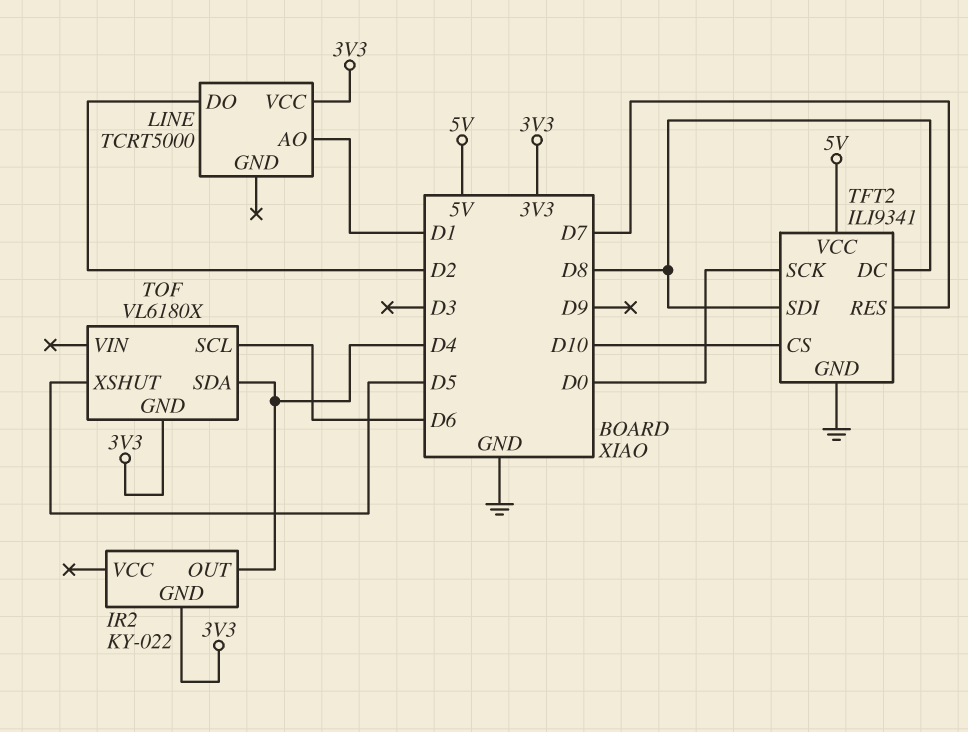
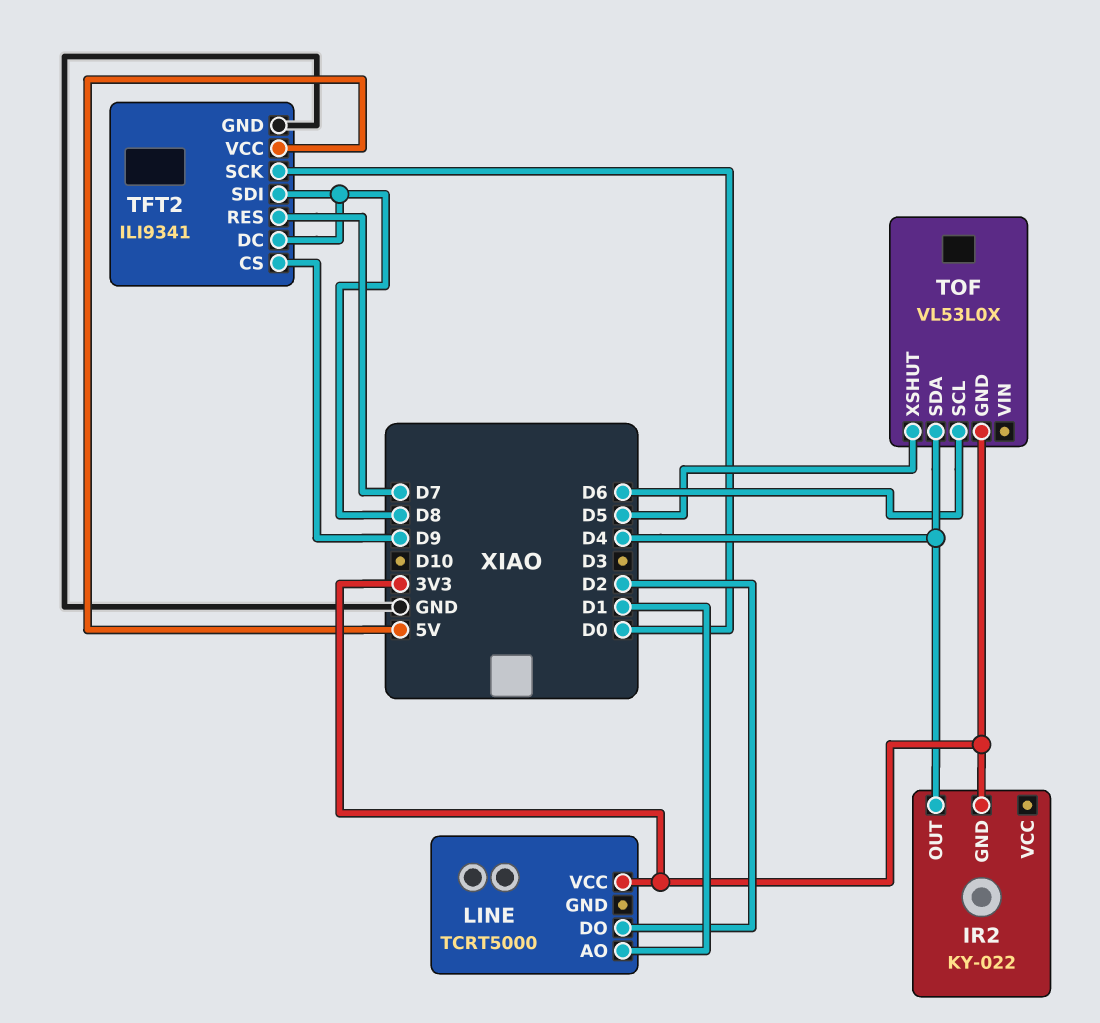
TFT2 pin CS: D10 -> D9
TOF: VL6180X -> VL53L0X

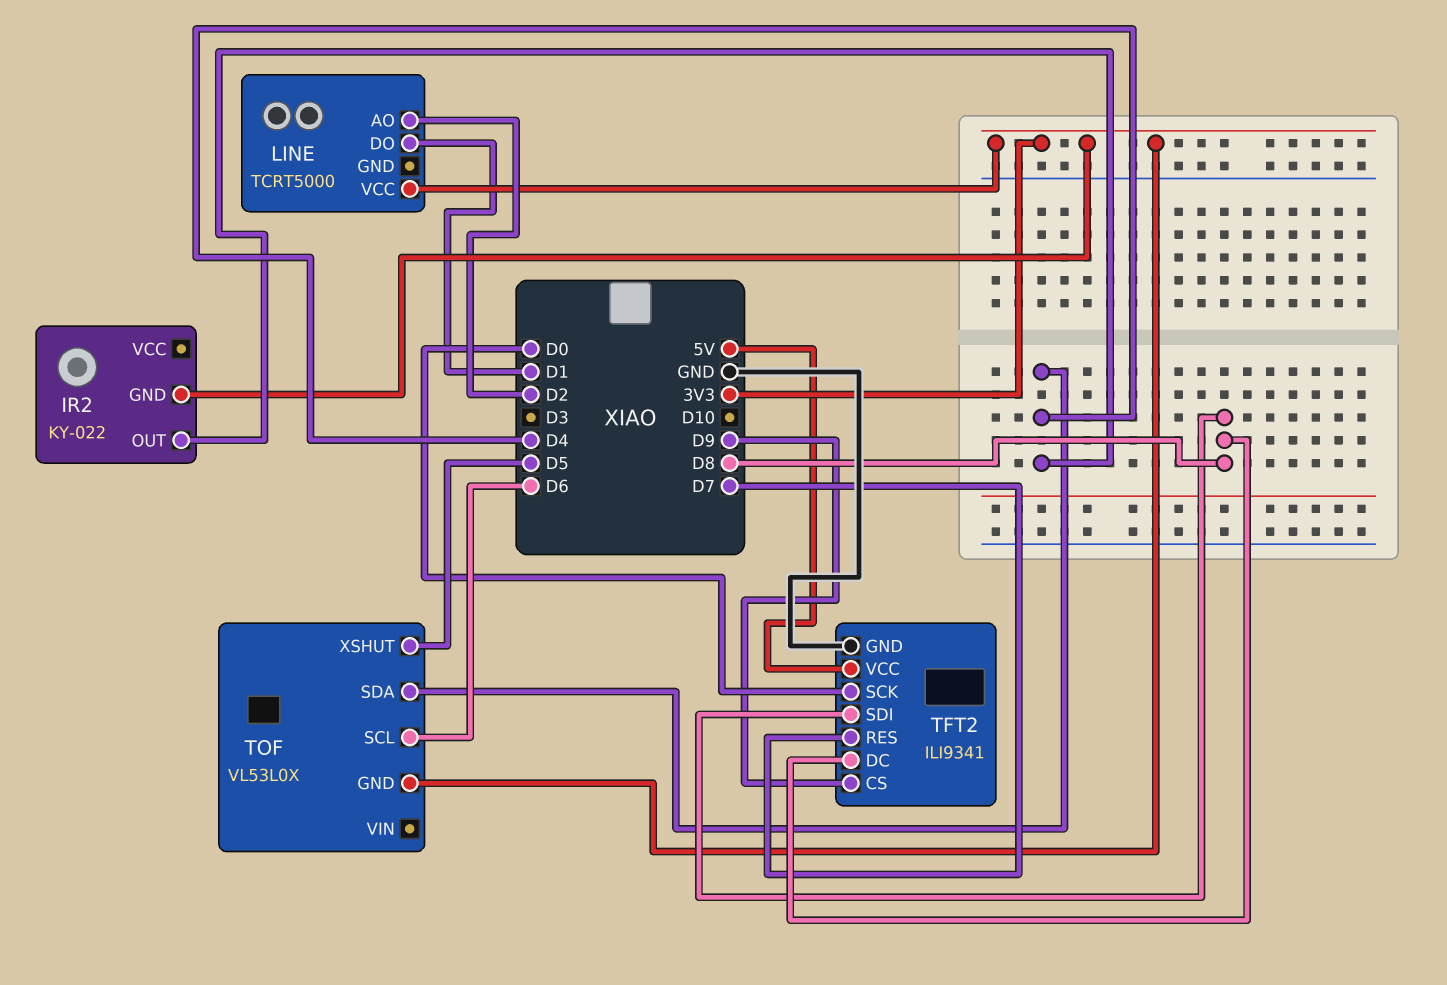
LINE pin AO: D1 -> D2
LINE pin DO: D2 -> D1

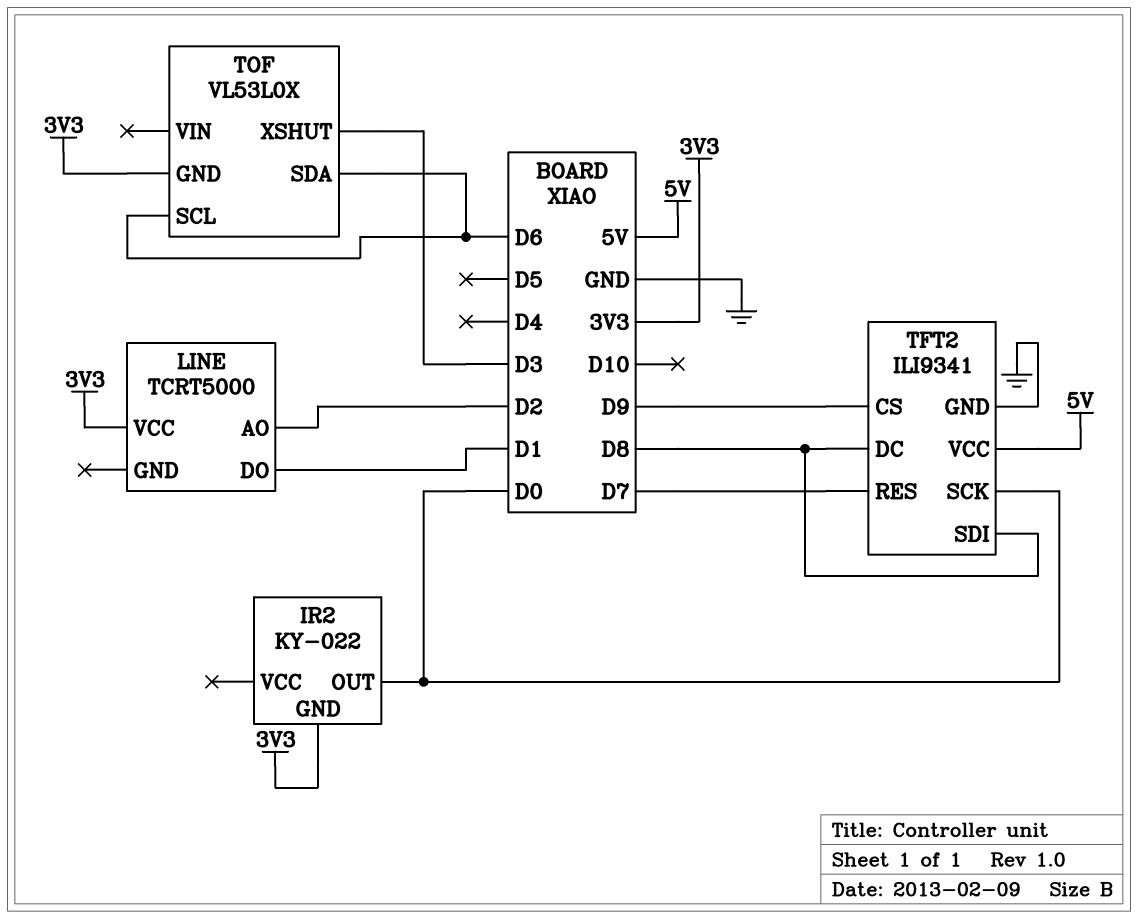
IR2 pin OUT: D4 -> D0
TOF pin SDA: D4 -> D6
TOF pin XSHUT: D5 -> D3

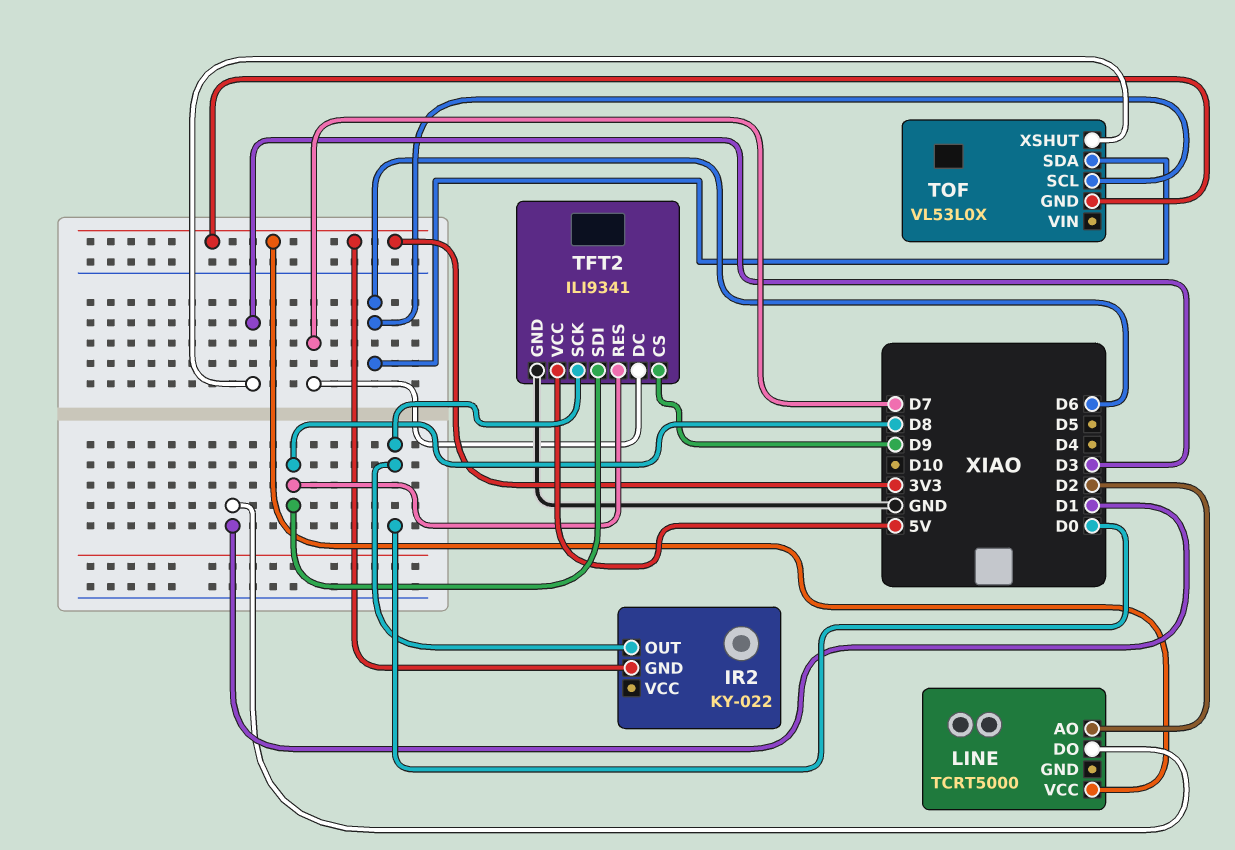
TFT2 pin DC: D8 -> D7
TFT2 pin RES: D7 -> D8

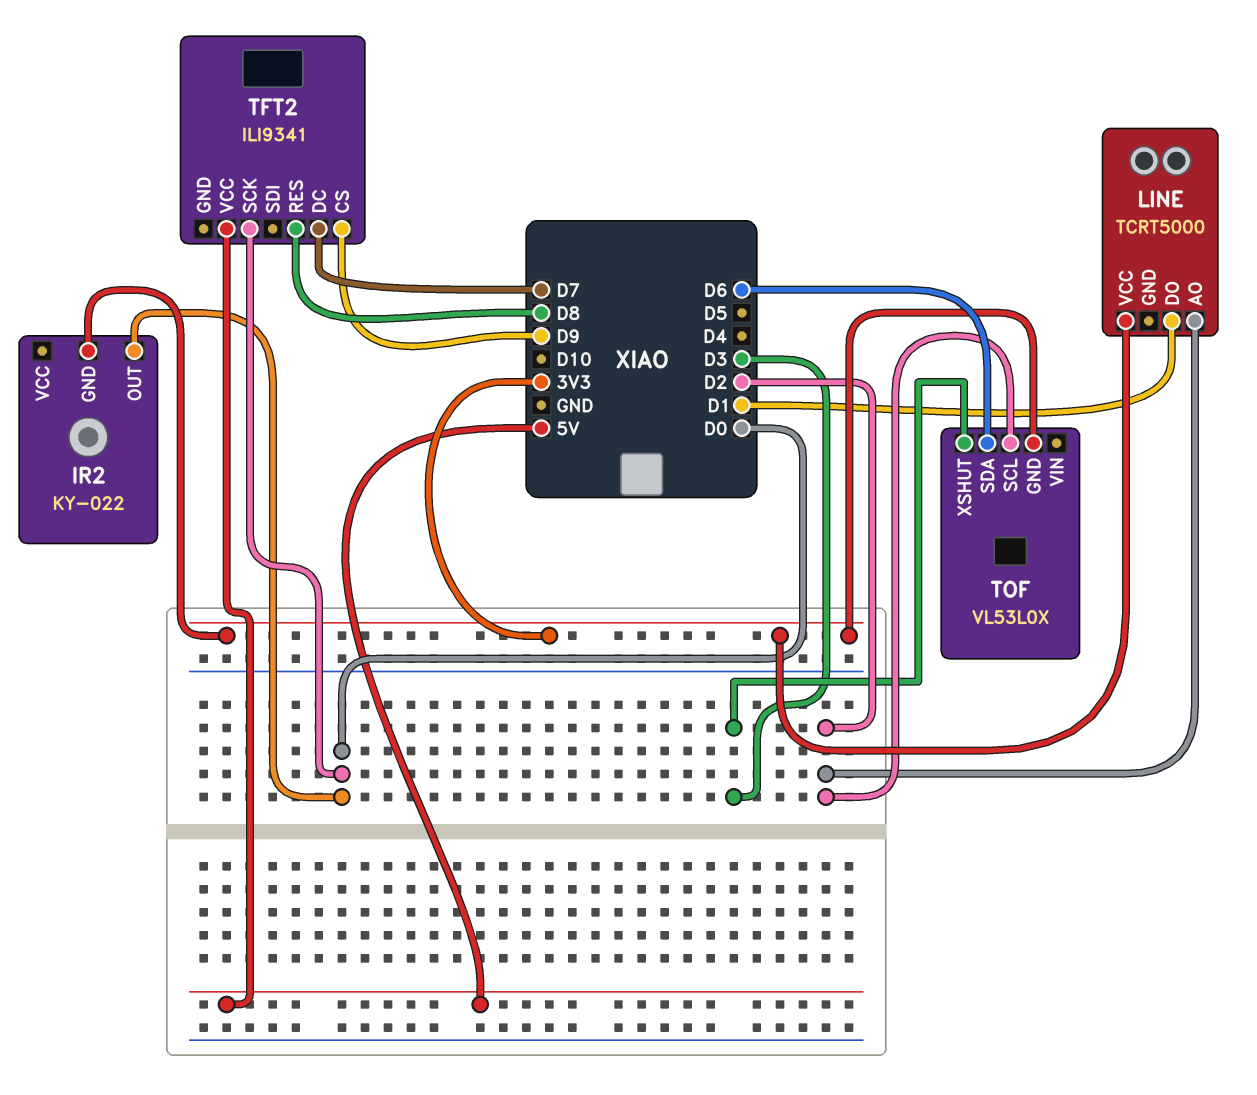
TFT2 pin GND: GND -> none
TFT2 pin SDI: D8 -> none
TOF pin SCL: D6 -> D2

